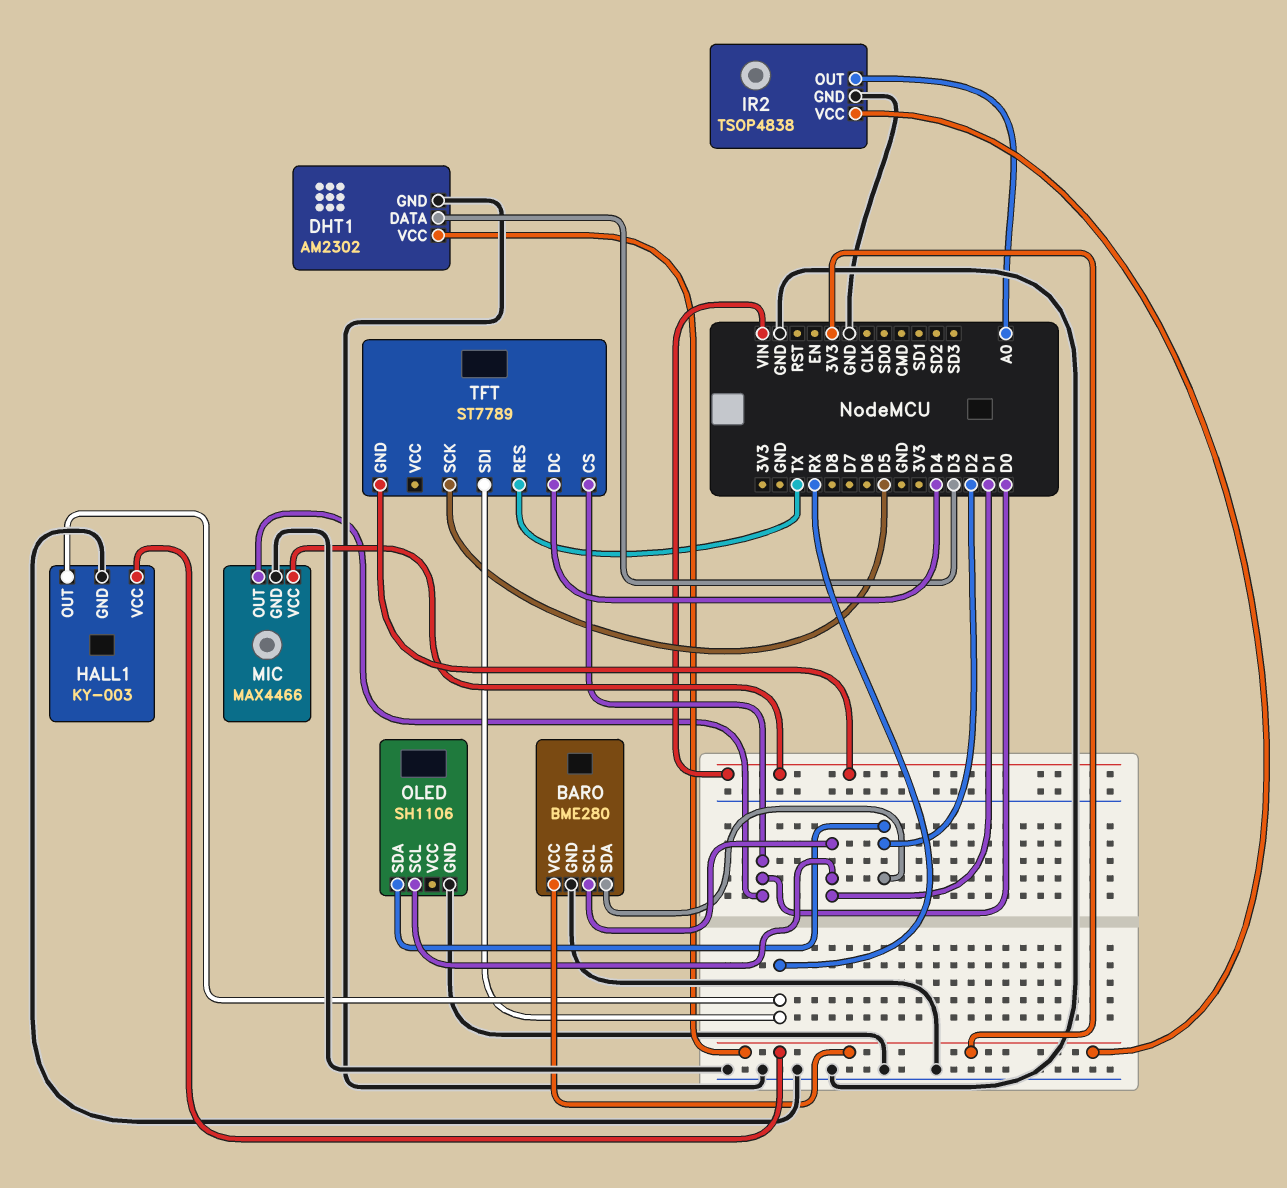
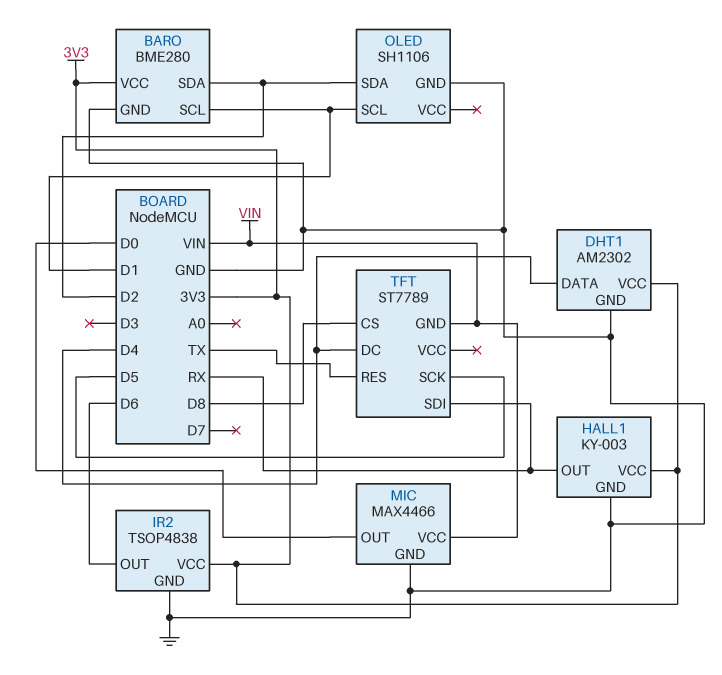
DHT1 pin DATA: D3 -> D4
IR2 pin OUT: A0 -> D6
TFT pin CS: D0 -> D8

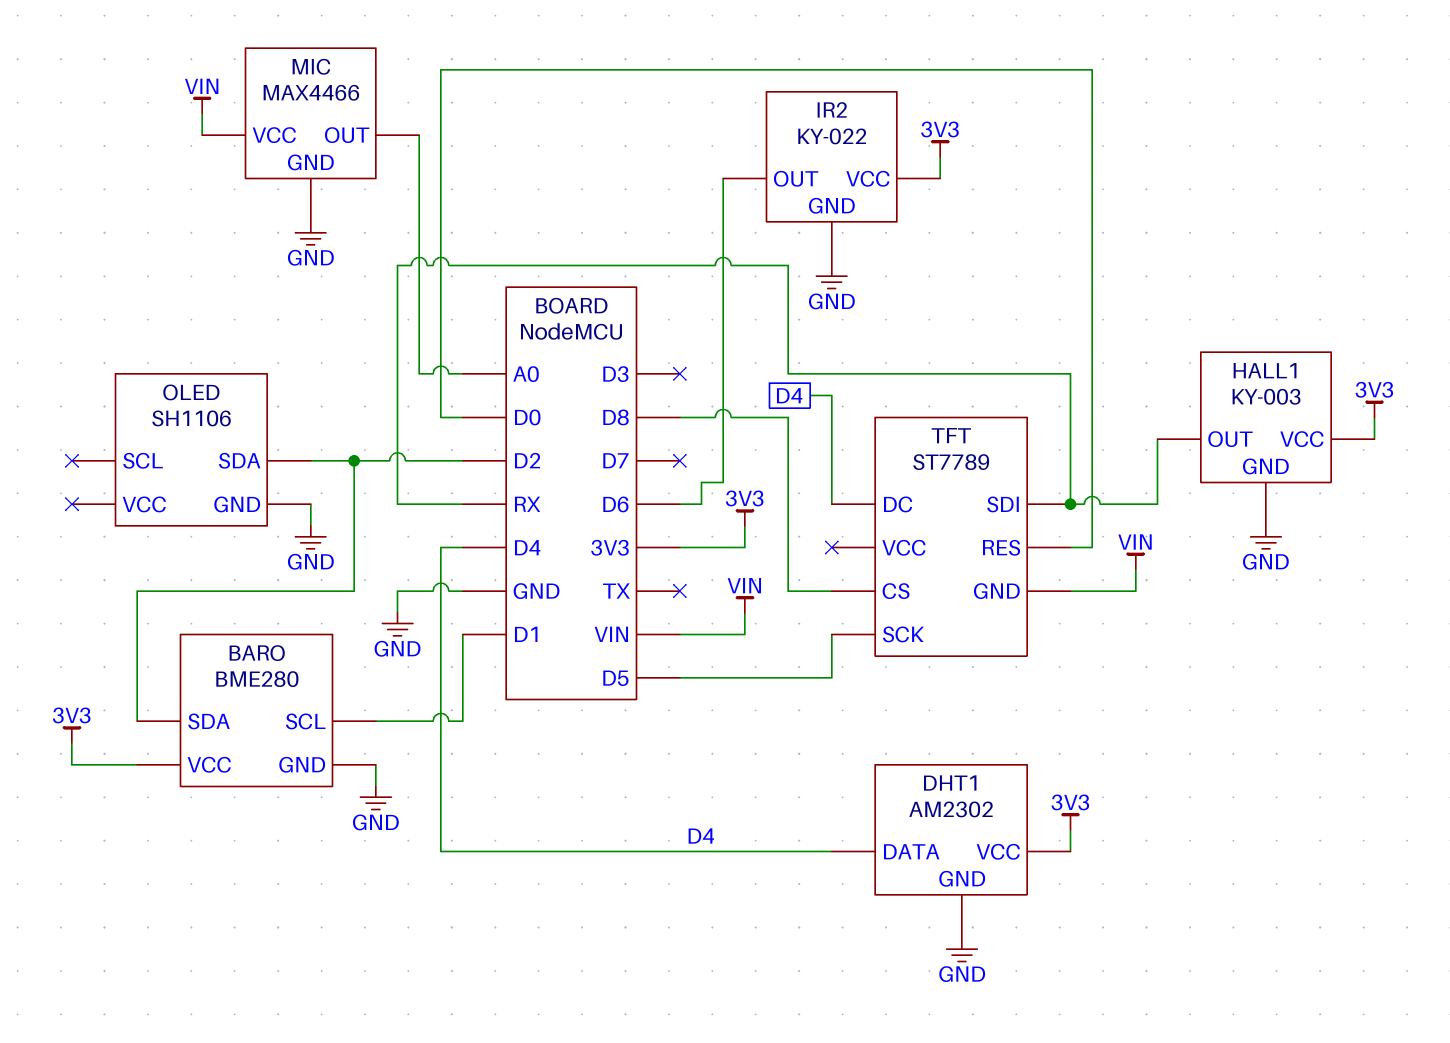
IR2: TSOP4838 -> KY-022
MIC pin OUT: D0 -> A0
OLED pin SCL: D1 -> none
TFT pin RES: TX -> D0

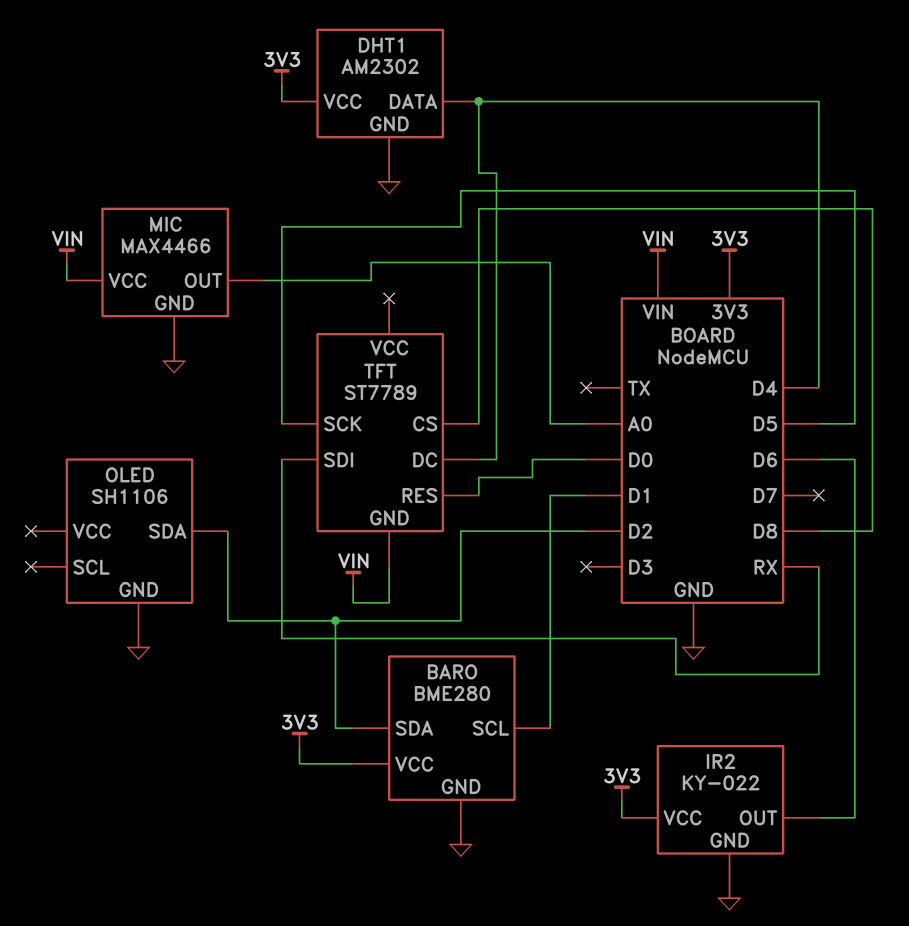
HALL1: KY-003 -> none
HALL1 pin GND: GND -> none
HALL1 pin OUT: RX -> none
HALL1 pin VCC: 3V3 -> none

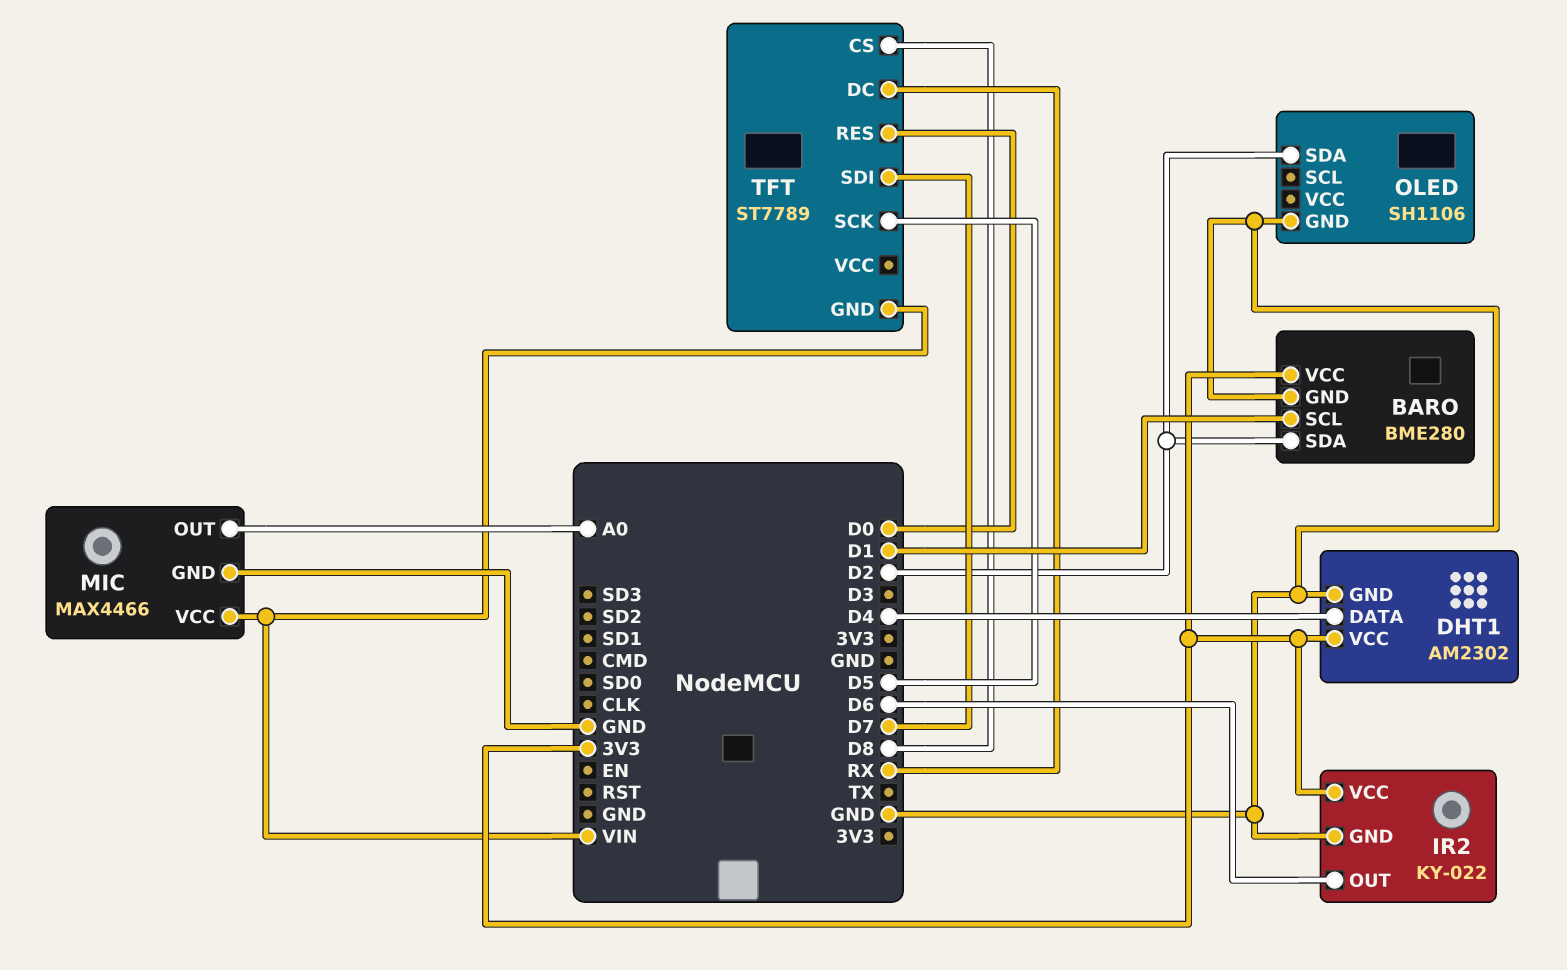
TFT pin DC: D4 -> RX
TFT pin SDI: RX -> D7

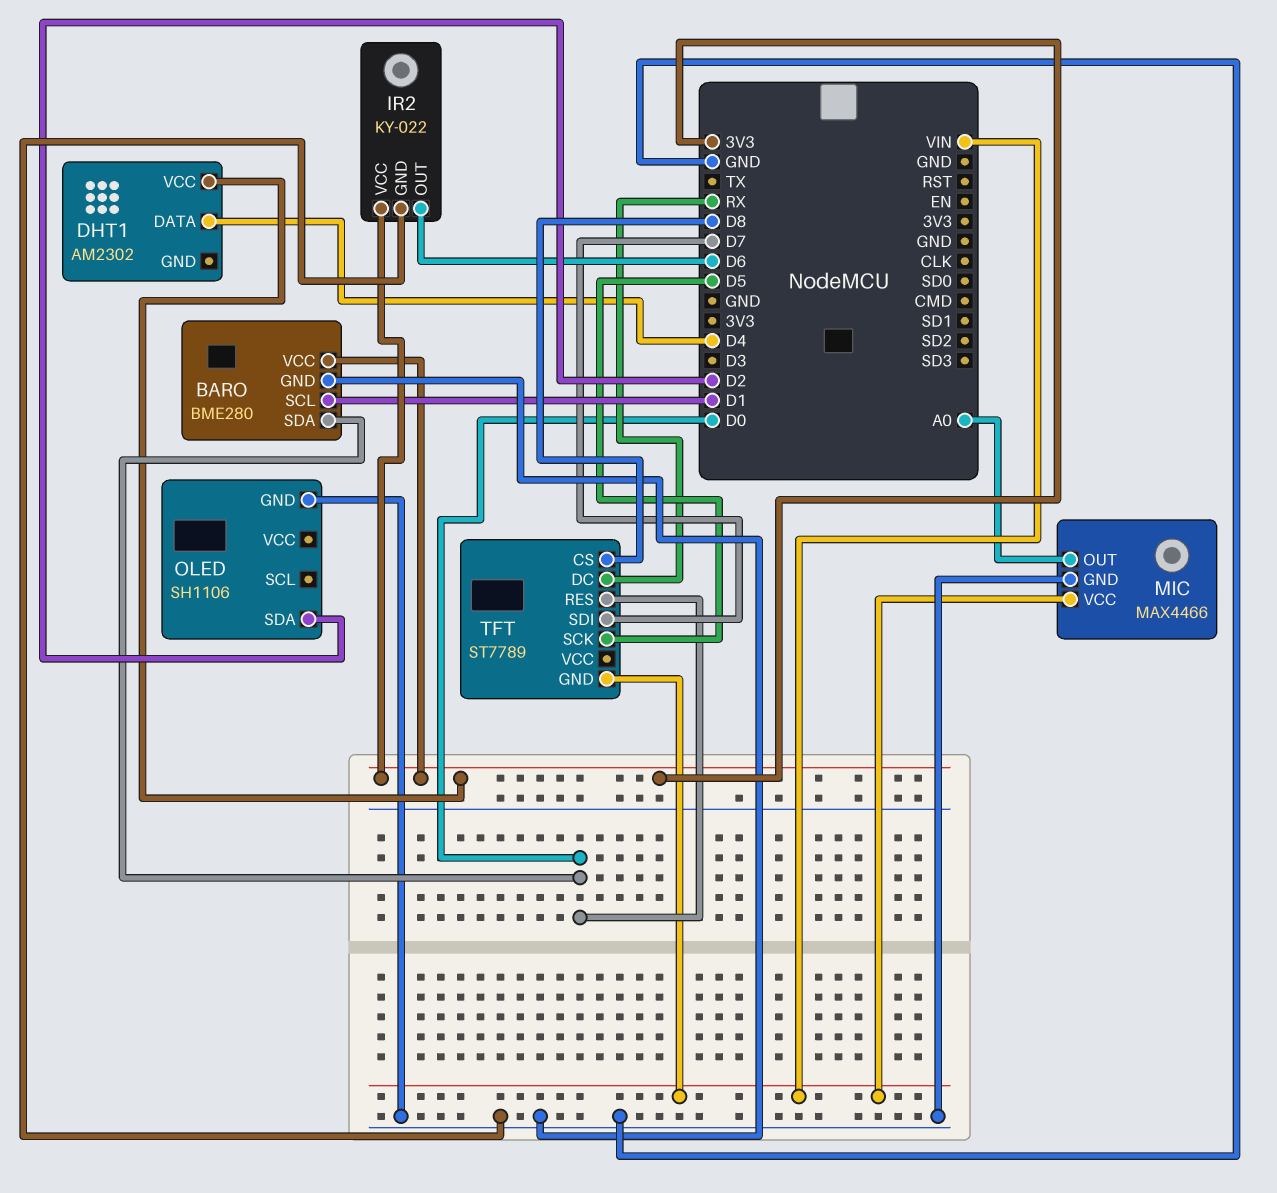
BARO pin SDA: D2 -> D0
DHT1 pin GND: GND -> none

